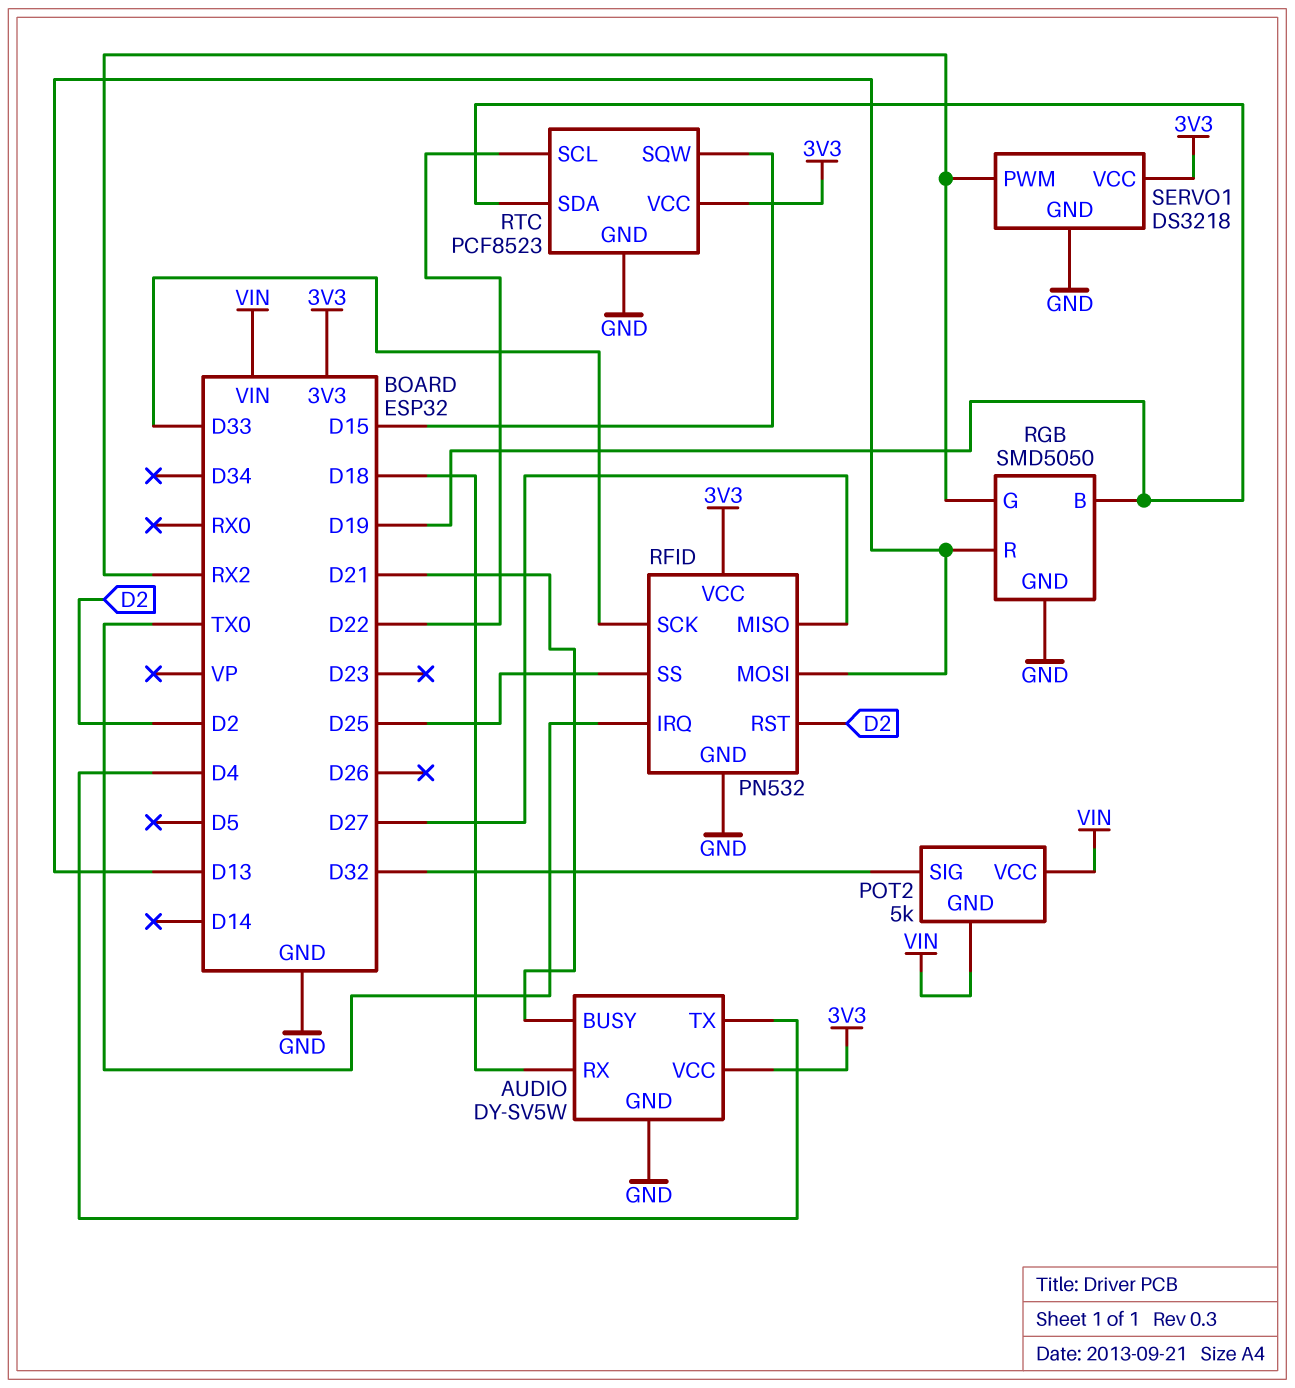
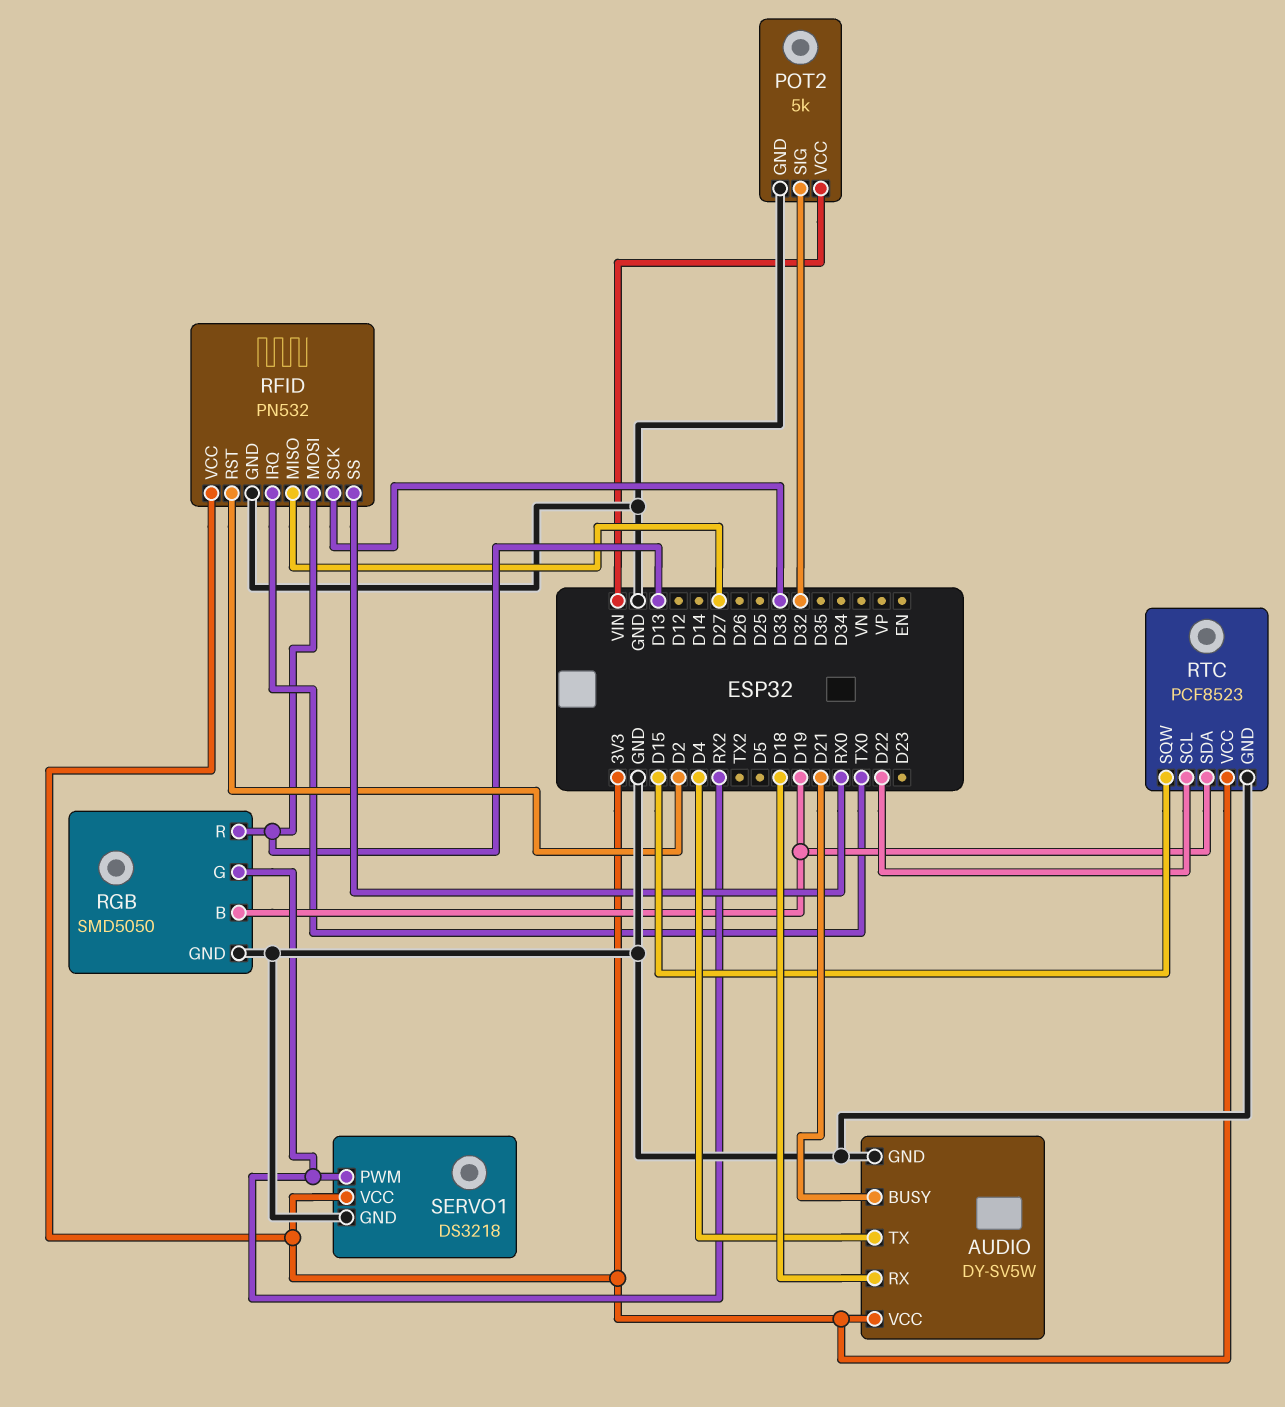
POT2 pin GND: VIN -> GND
RFID pin SS: D25 -> RX0

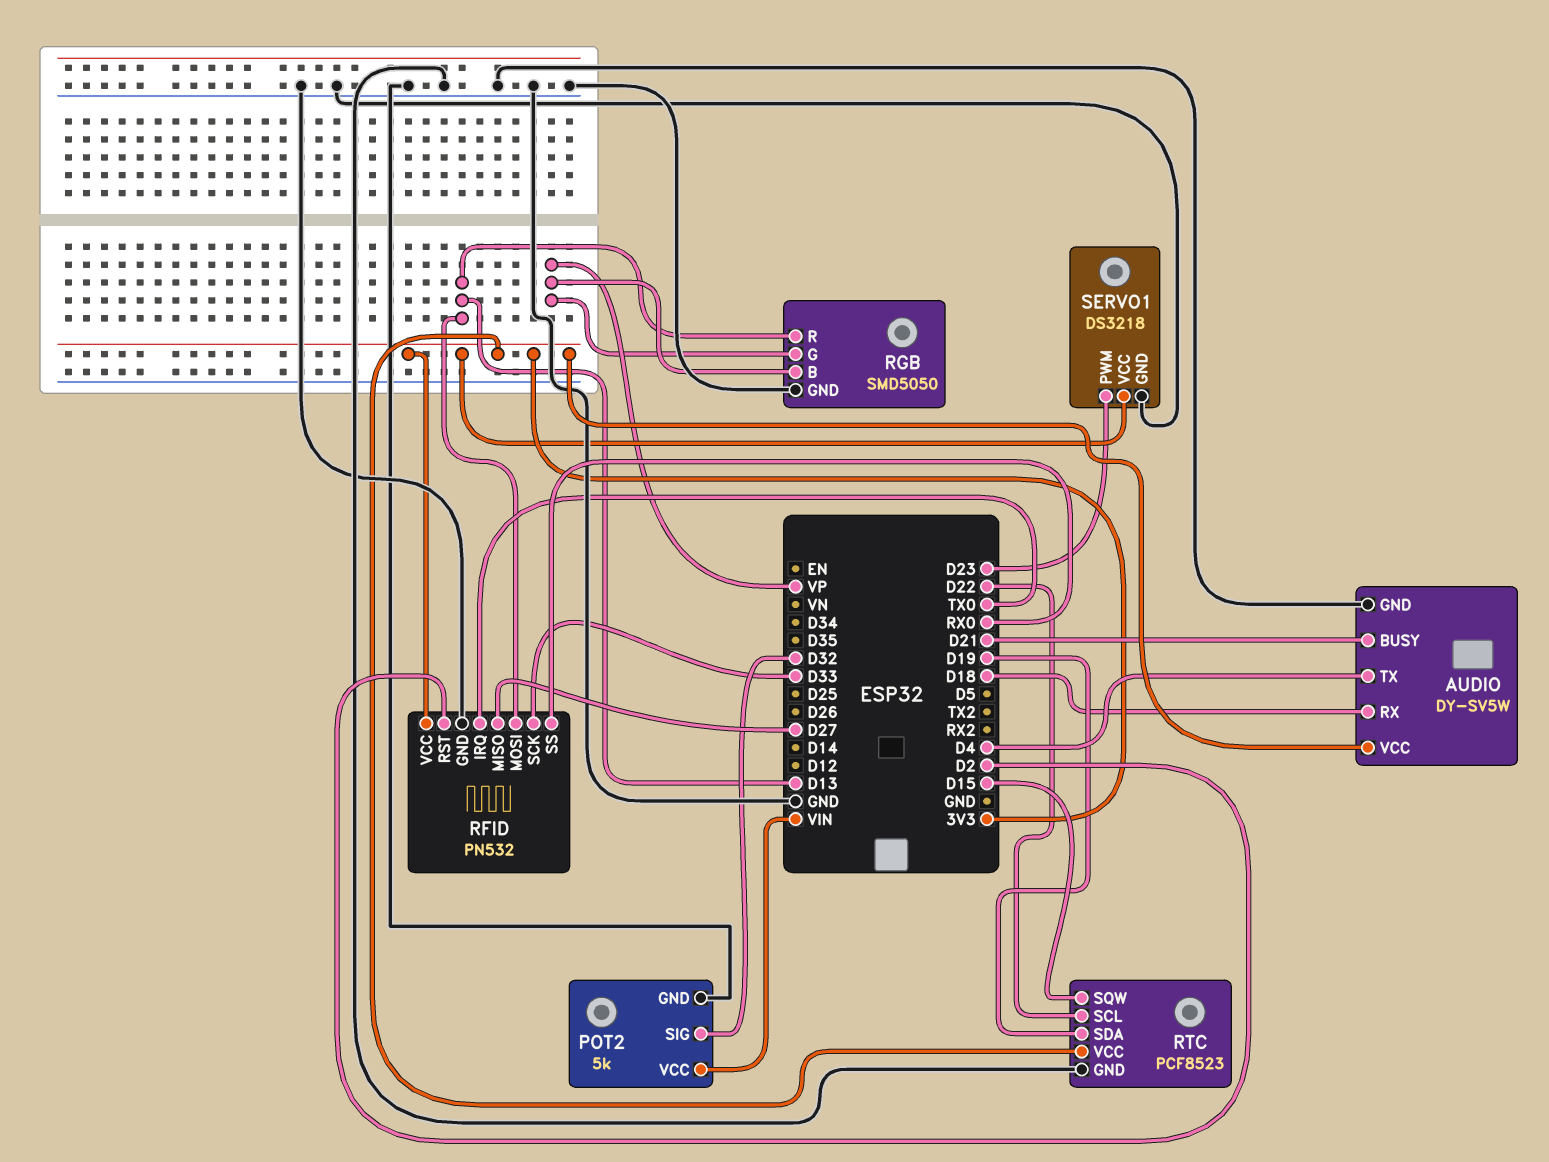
RGB pin B: D19 -> VP
RGB pin G: RX2 -> VP
SERVO1 pin PWM: RX2 -> D23

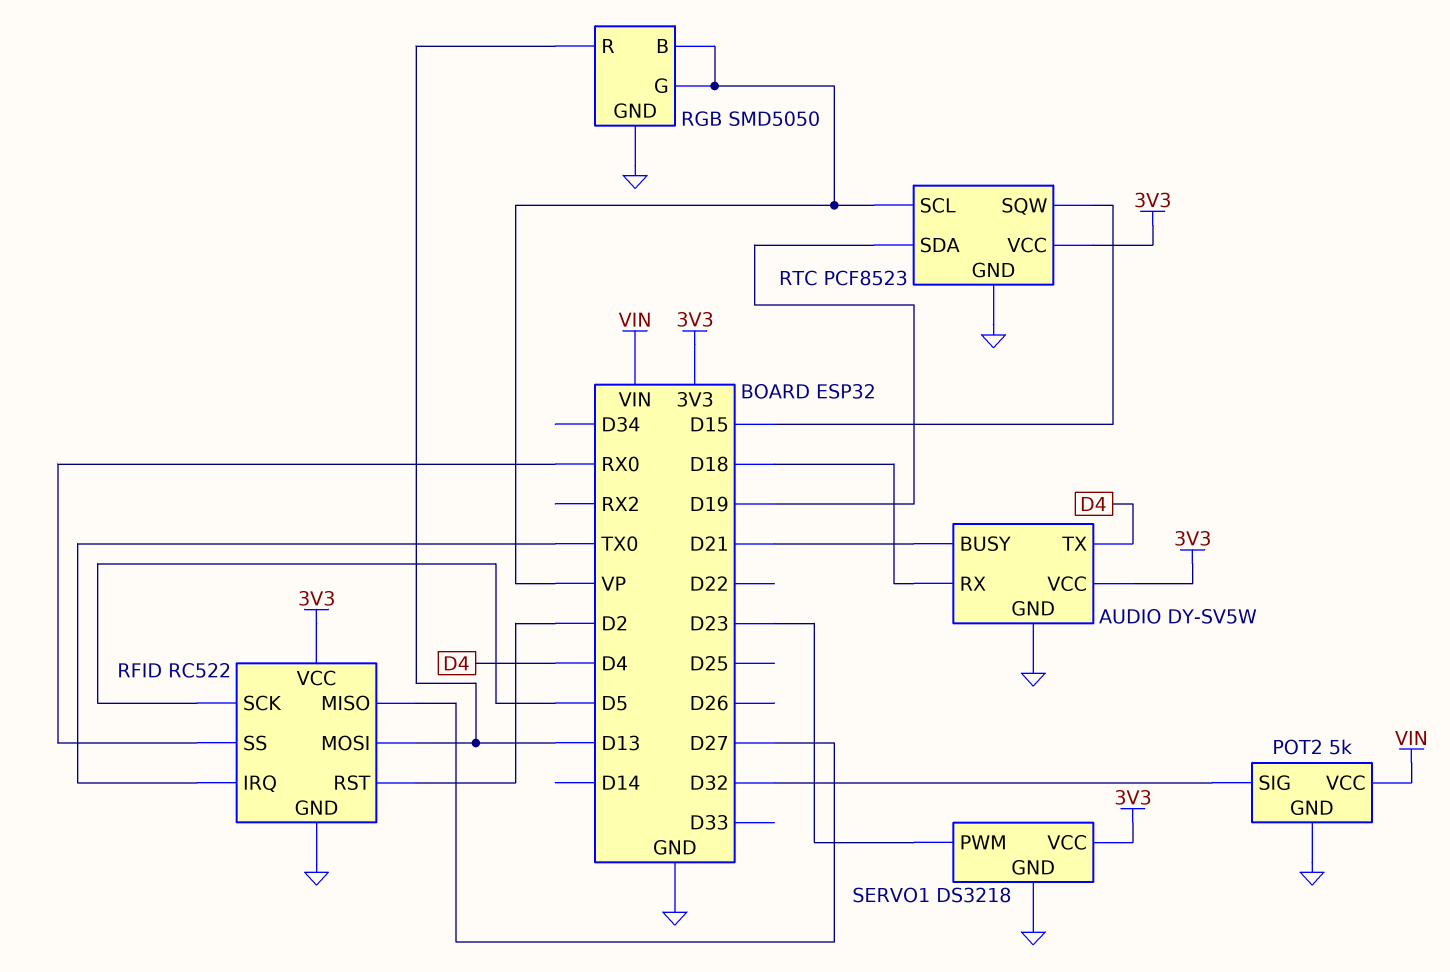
RFID: PN532 -> RC522
RFID pin SCK: D33 -> D5
RTC pin SCL: D22 -> VP

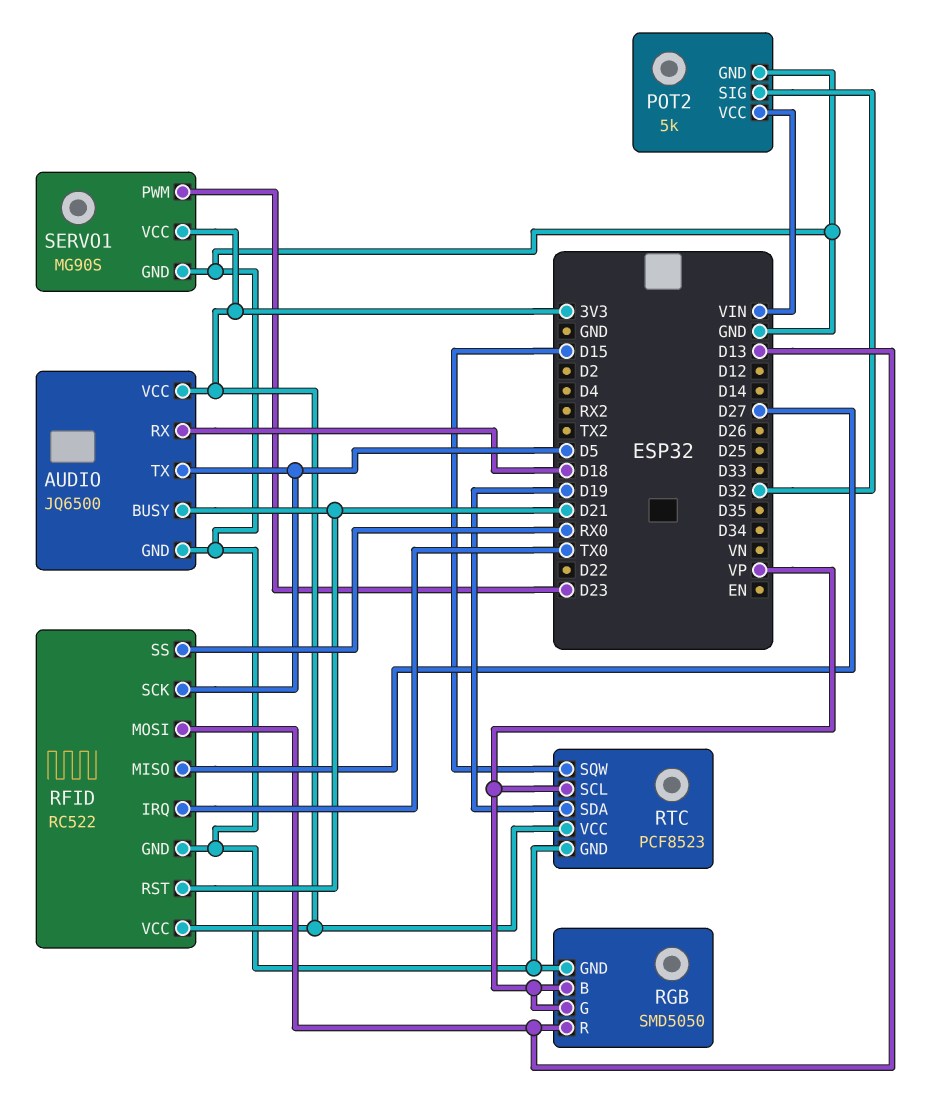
AUDIO: DY-SV5W -> JQ6500
AUDIO pin TX: D4 -> D5
RFID pin RST: D2 -> D21
SERVO1: DS3218 -> MG90S

